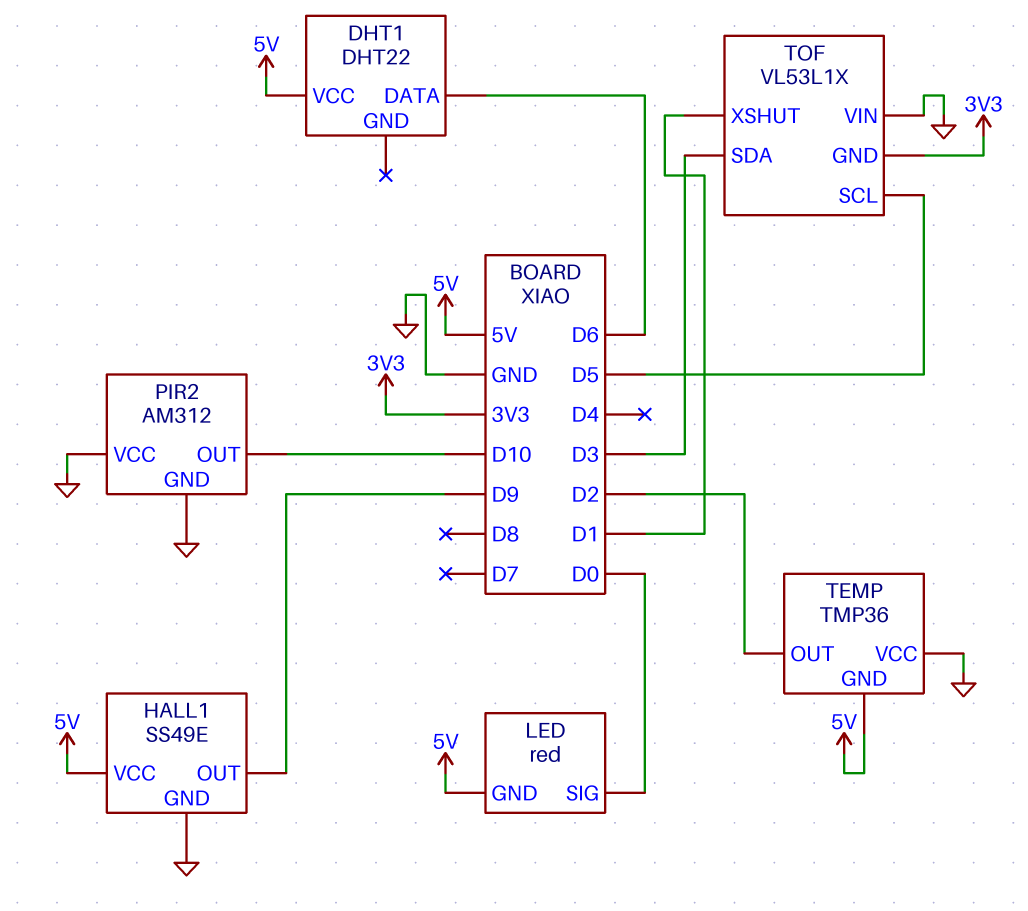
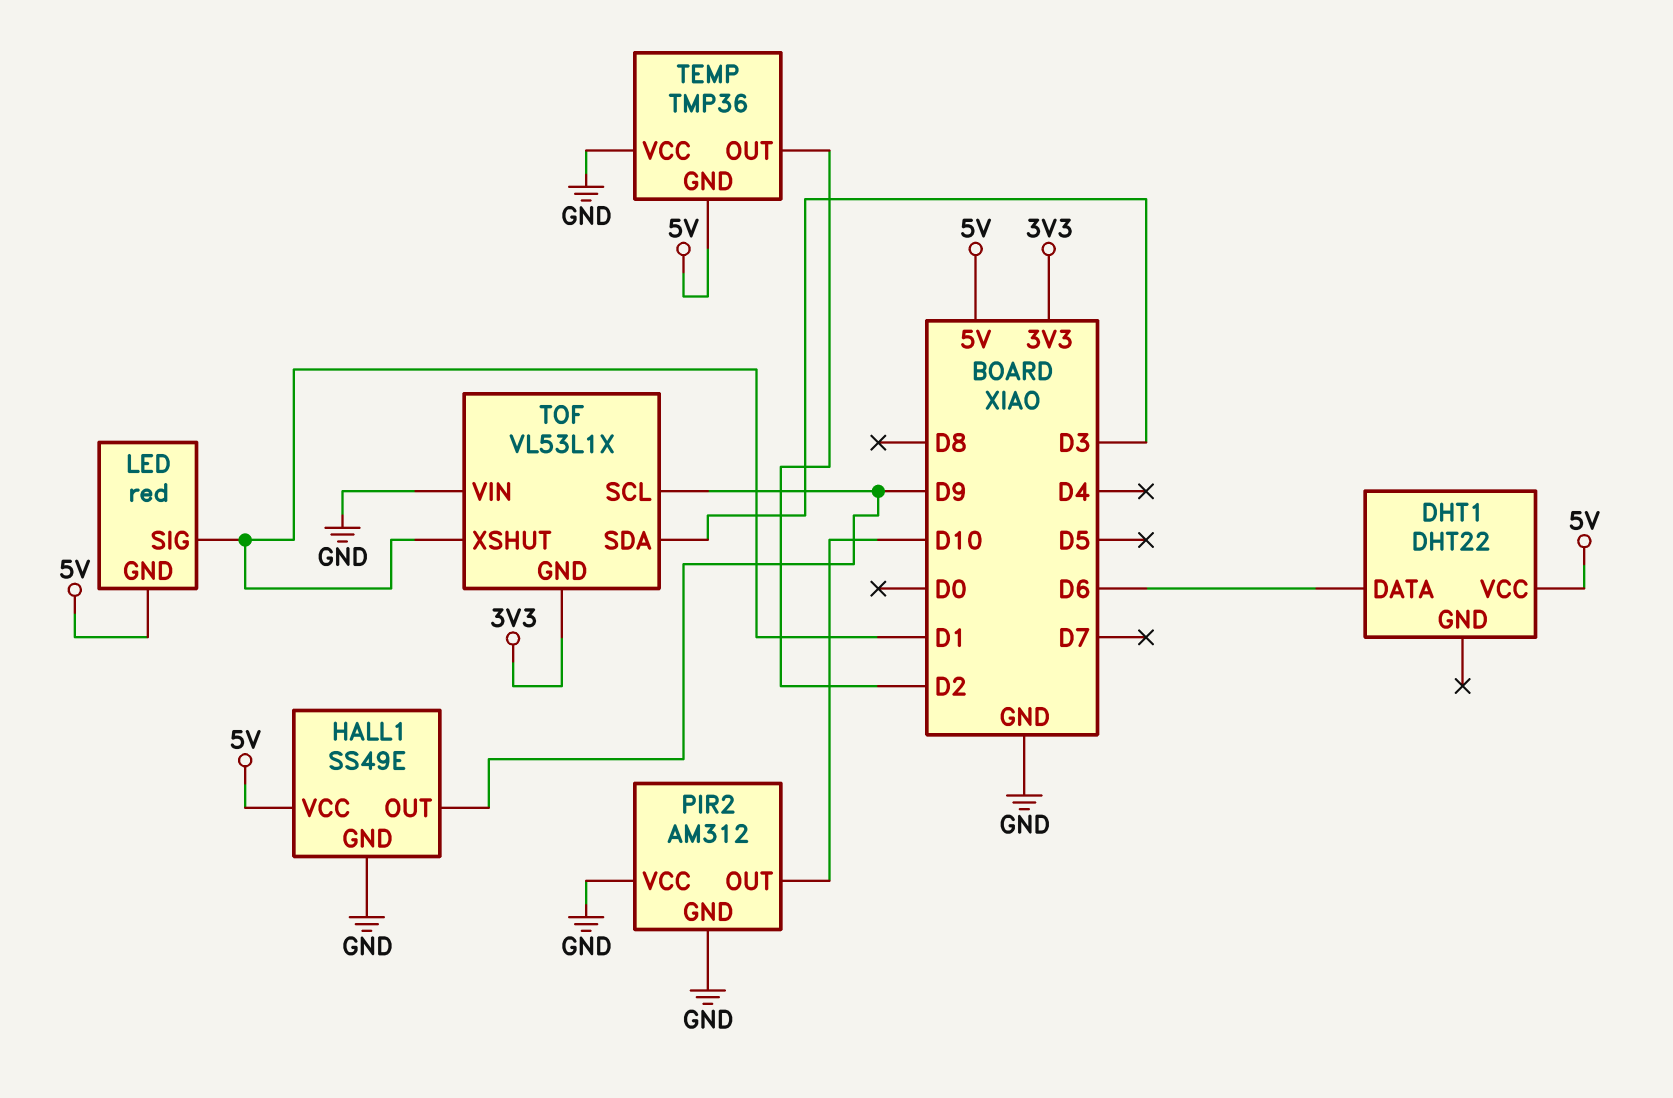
LED pin SIG: D0 -> D1
TOF pin SCL: D5 -> D9

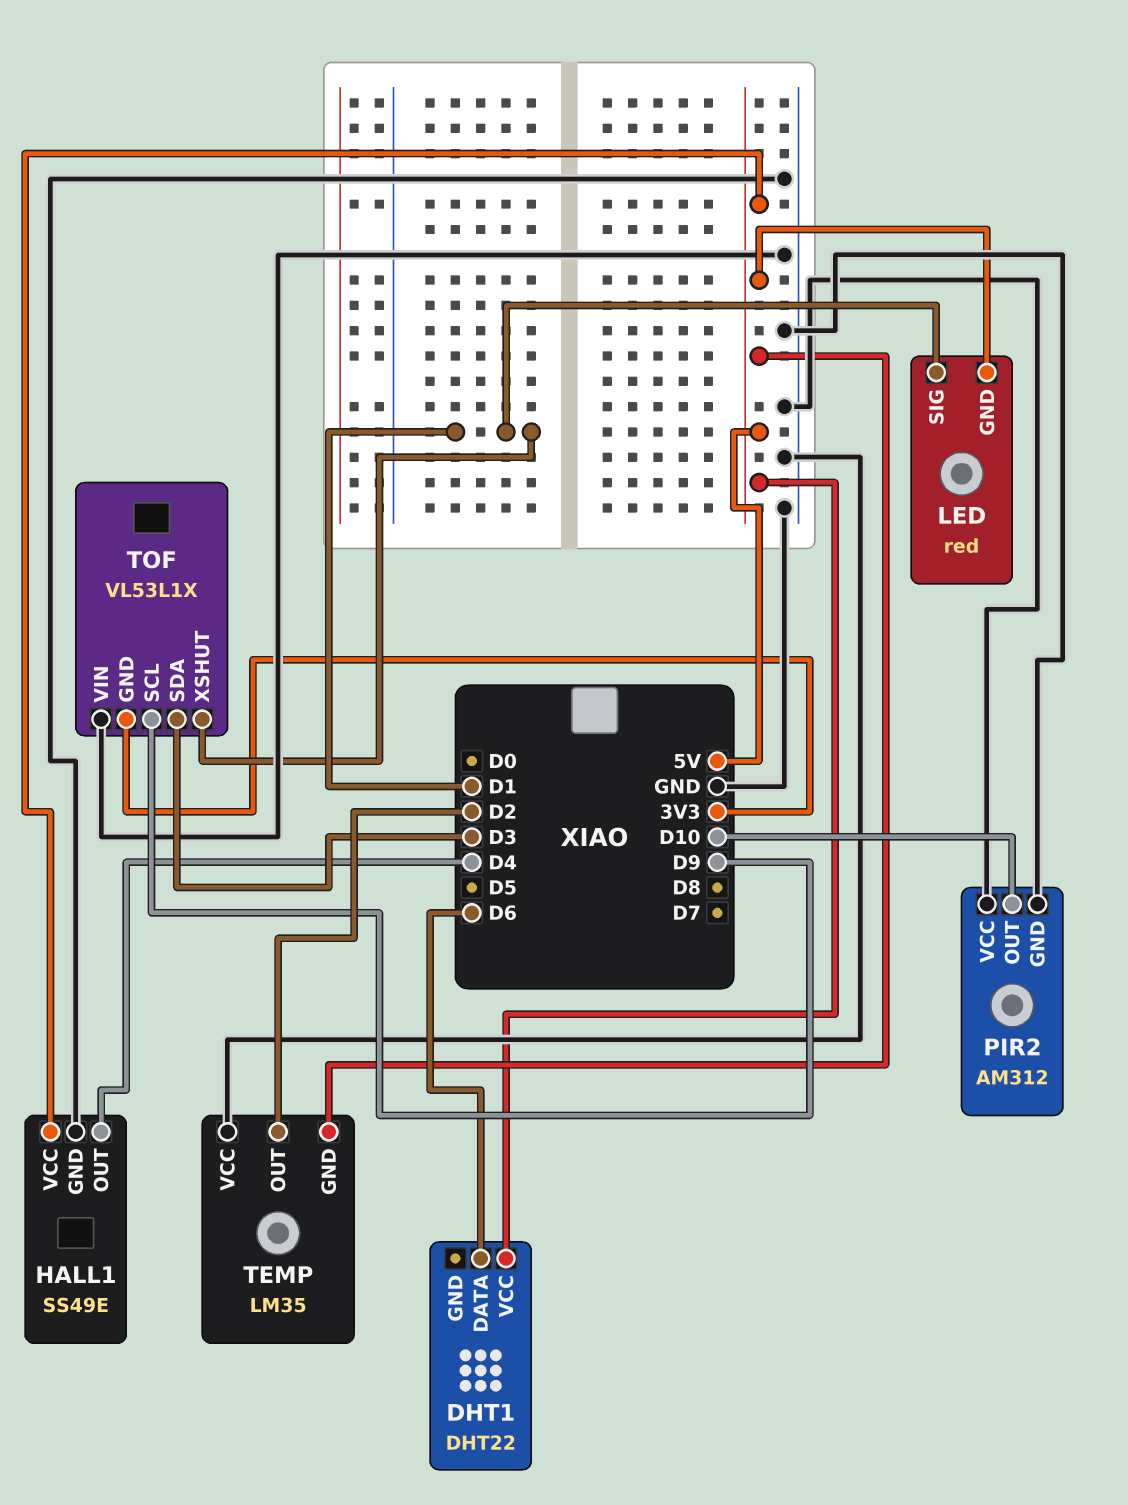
HALL1 pin OUT: D9 -> D4
TEMP: TMP36 -> LM35

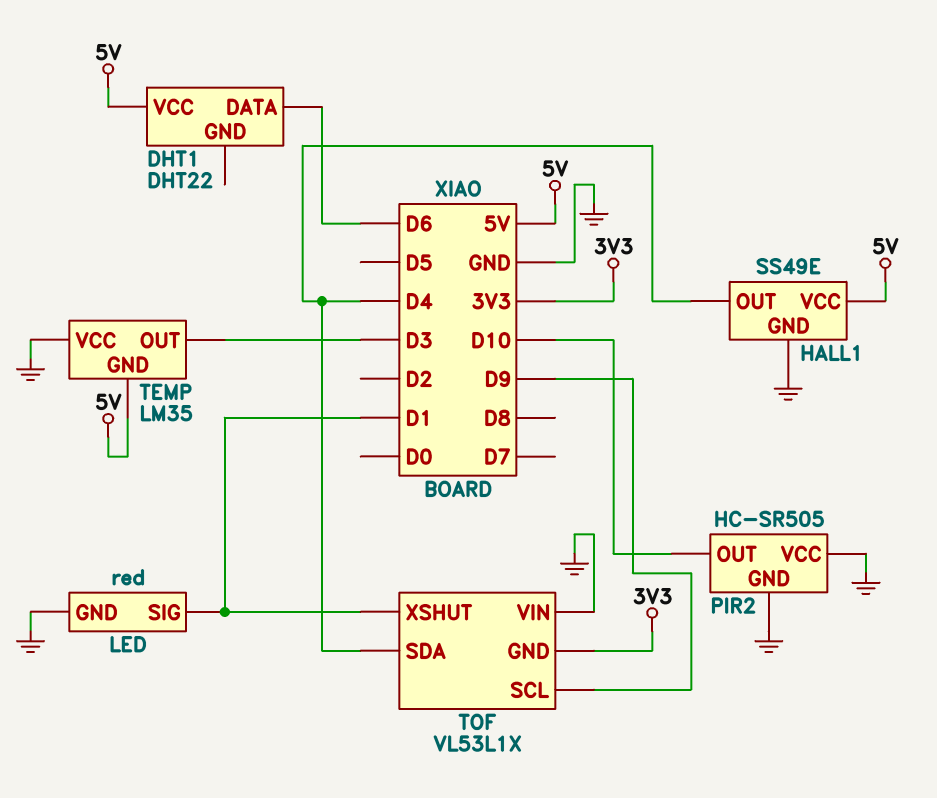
LED pin GND: 5V -> GND
PIR2: AM312 -> HC-SR505
TEMP pin OUT: D2 -> D3
TOF pin SDA: D3 -> D4

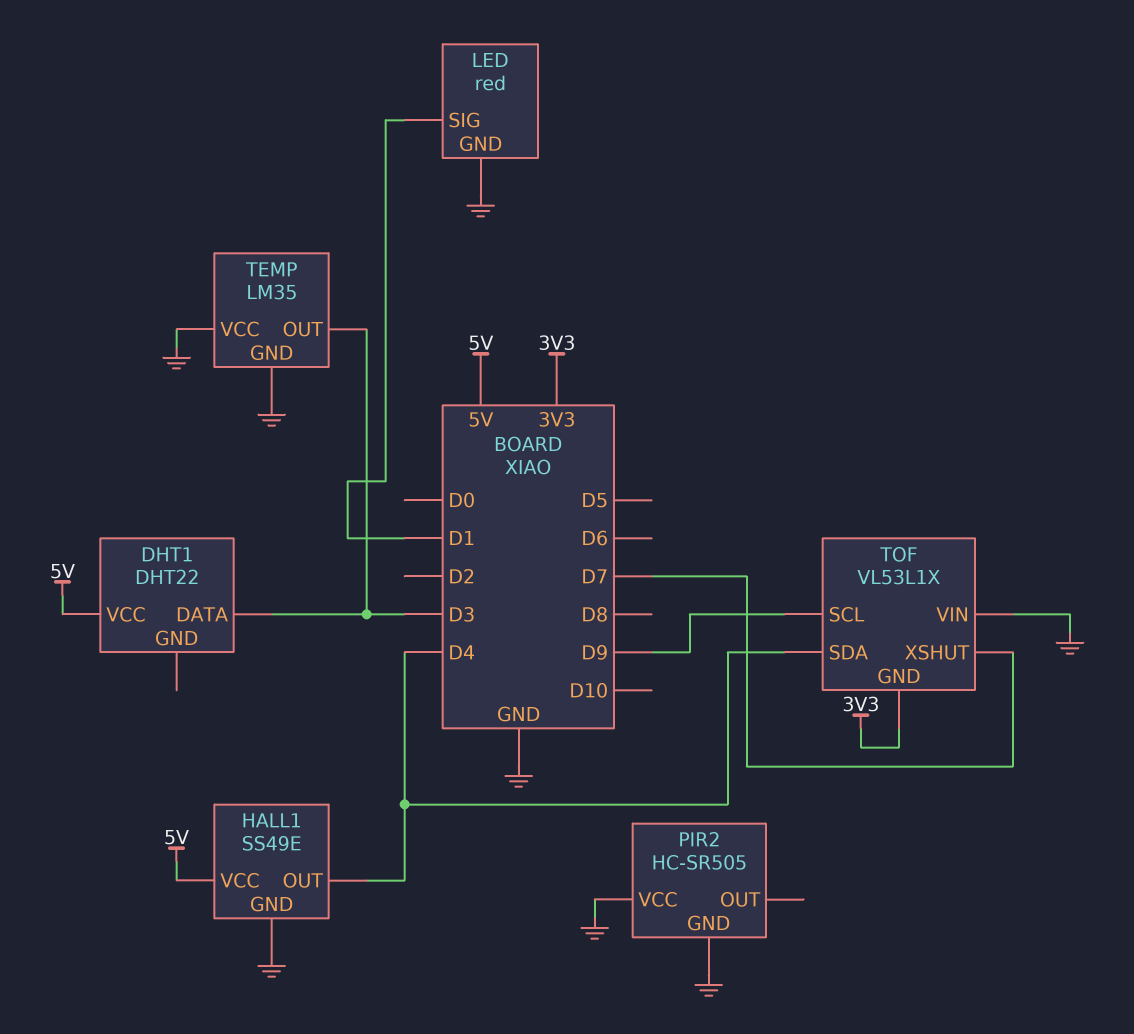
DHT1 pin DATA: D6 -> D3
PIR2 pin OUT: D10 -> none
TEMP pin GND: 5V -> GND
TOF pin XSHUT: D1 -> D7

